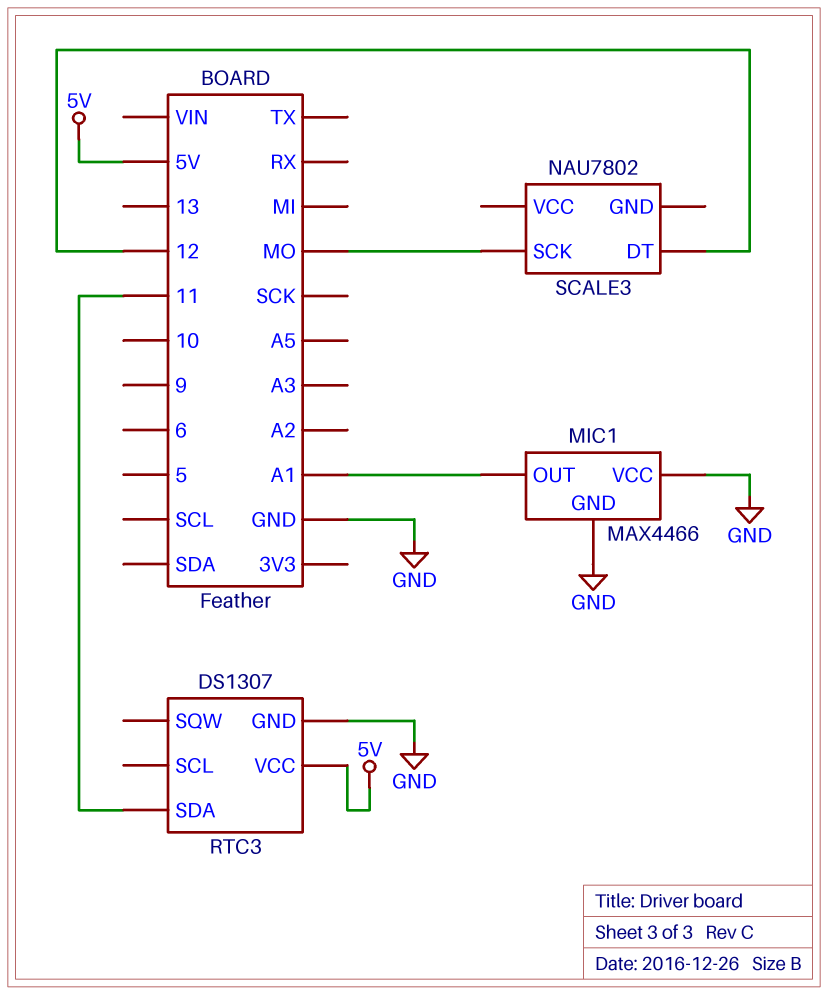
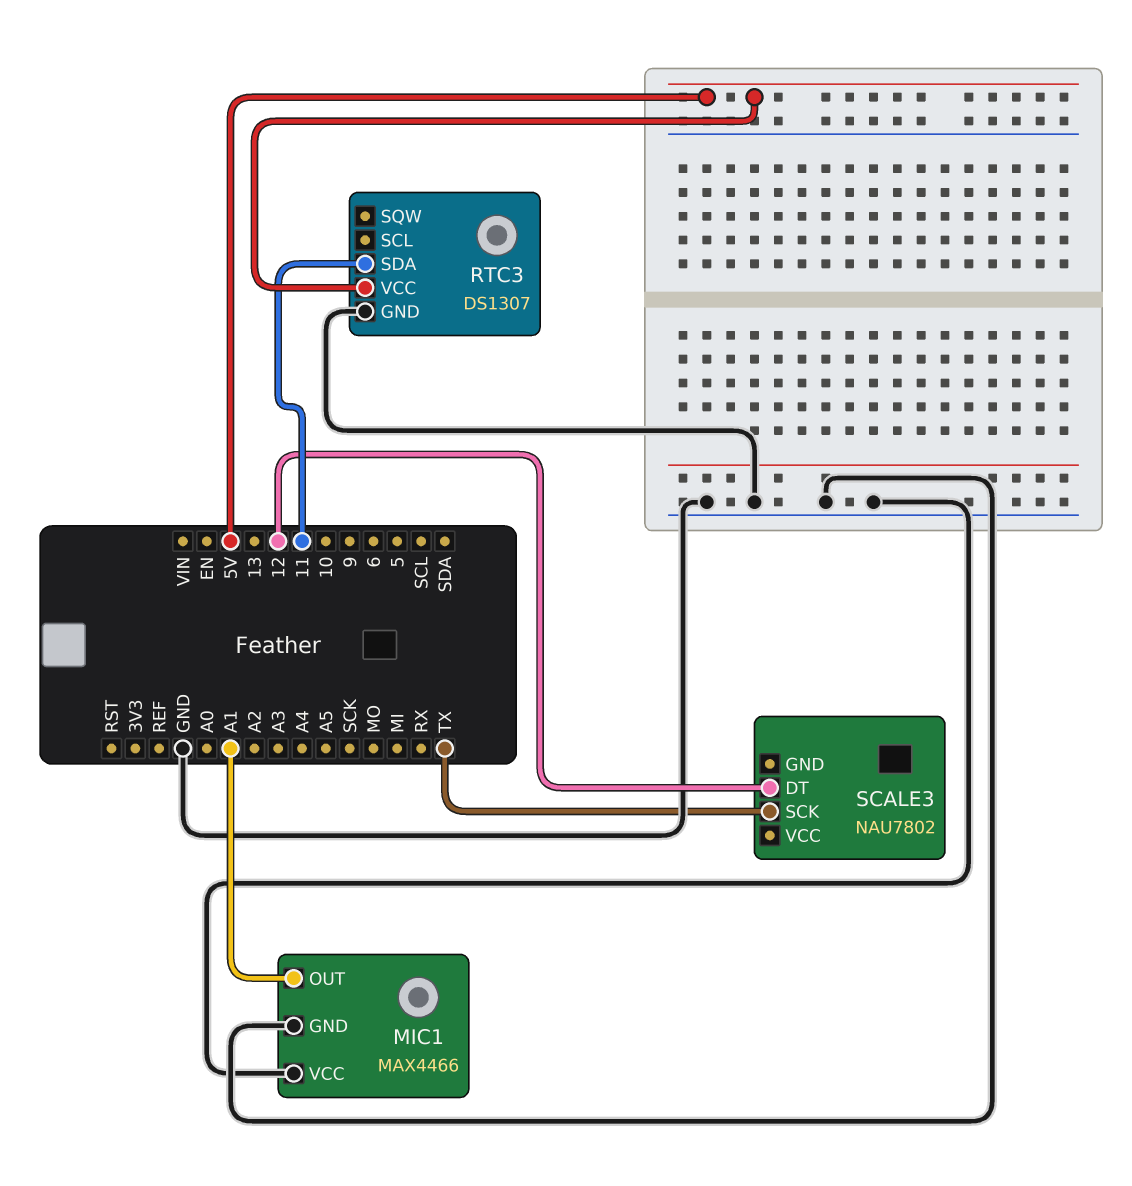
SCALE3 pin SCK: MO -> TX

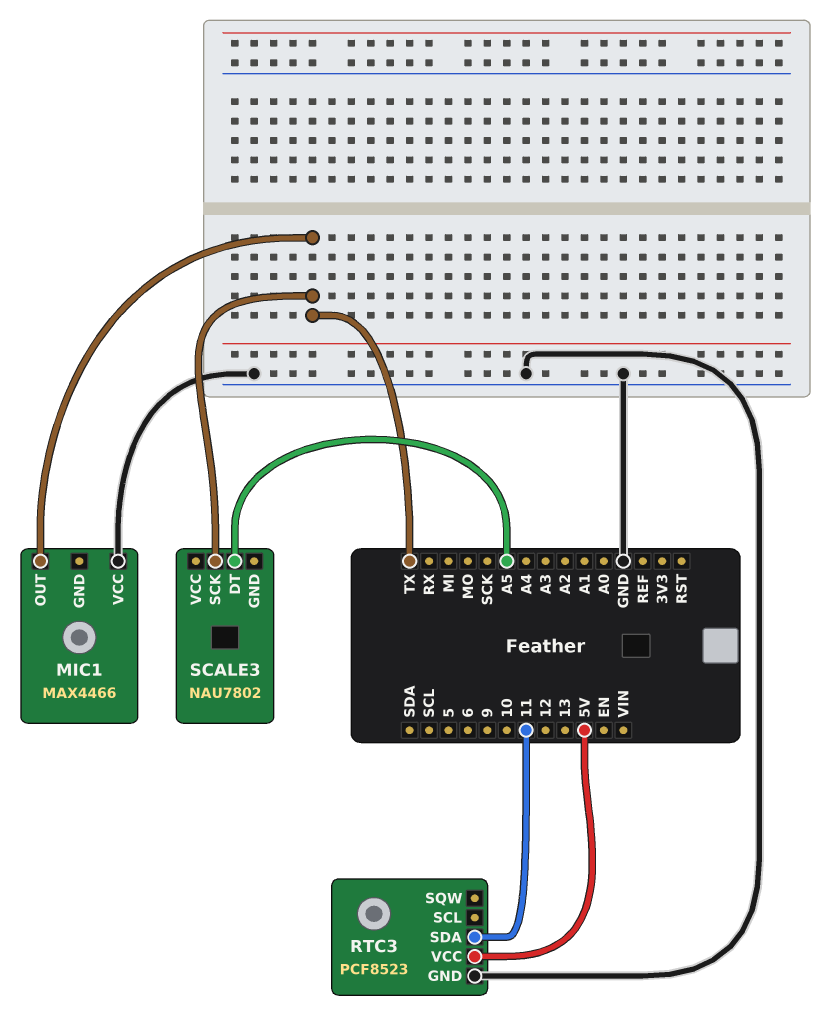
MIC1 pin GND: GND -> none
MIC1 pin OUT: A1 -> TX
RTC3: DS1307 -> PCF8523
SCALE3 pin DT: 12 -> A5

